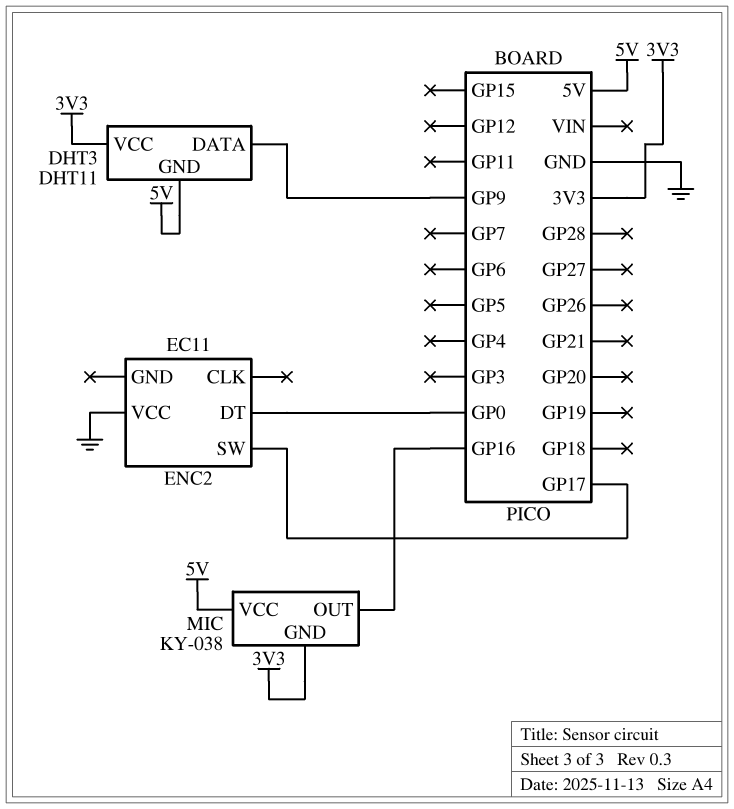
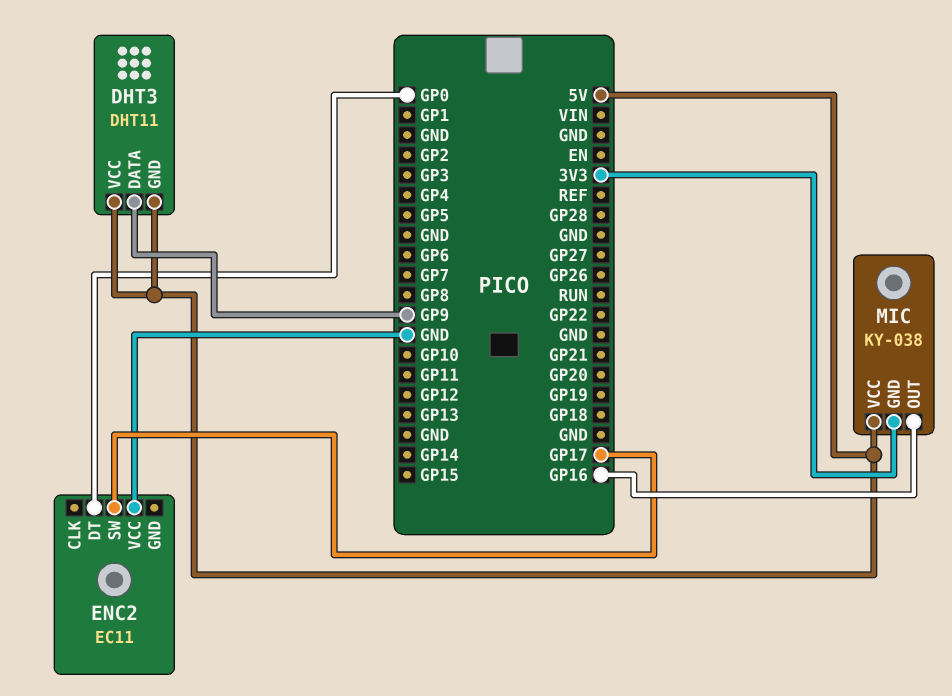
DHT3 pin VCC: 3V3 -> 5V

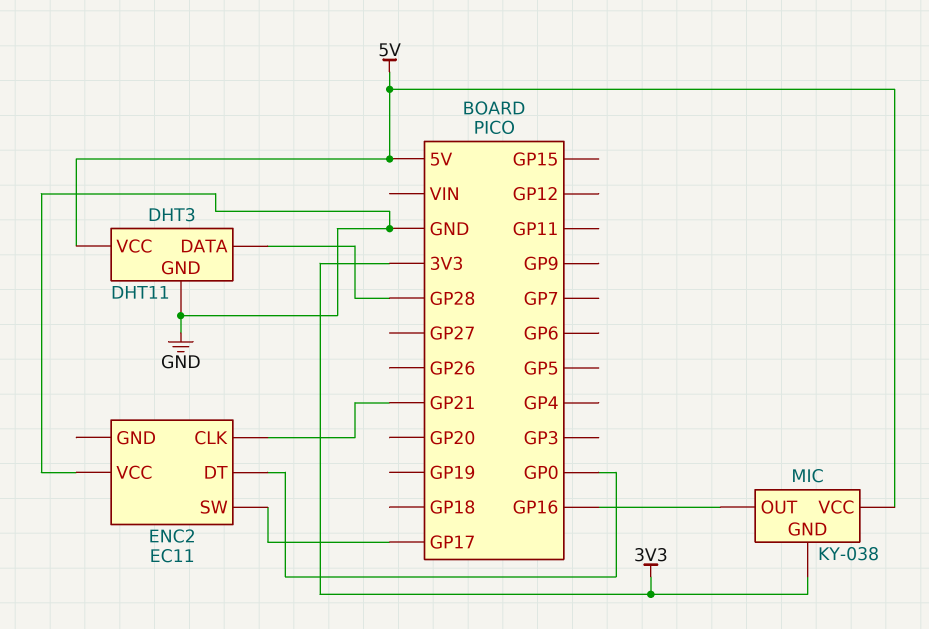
DHT3 pin DATA: GP9 -> GP28
DHT3 pin GND: 5V -> GND
ENC2 pin CLK: none -> GP21

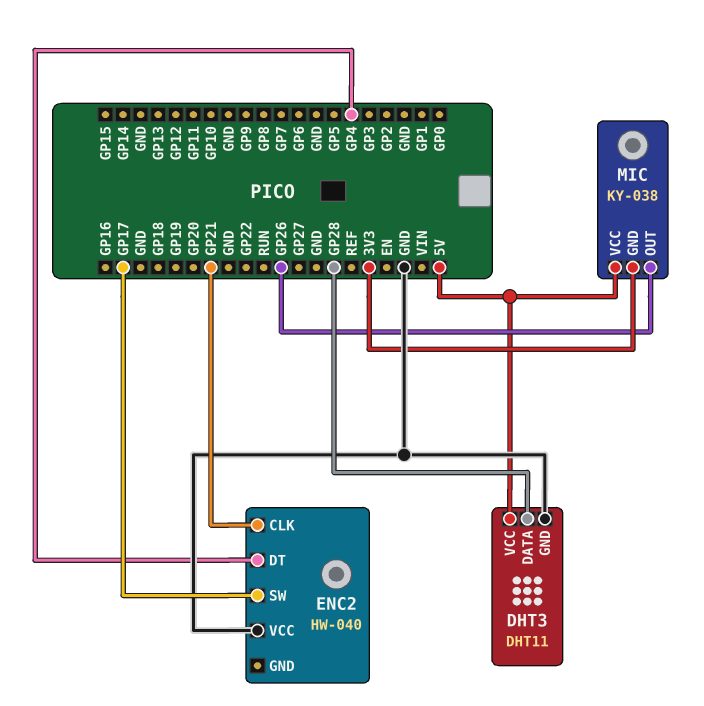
ENC2: EC11 -> HW-040
ENC2 pin DT: GP0 -> GP4
MIC pin OUT: GP16 -> GP26

